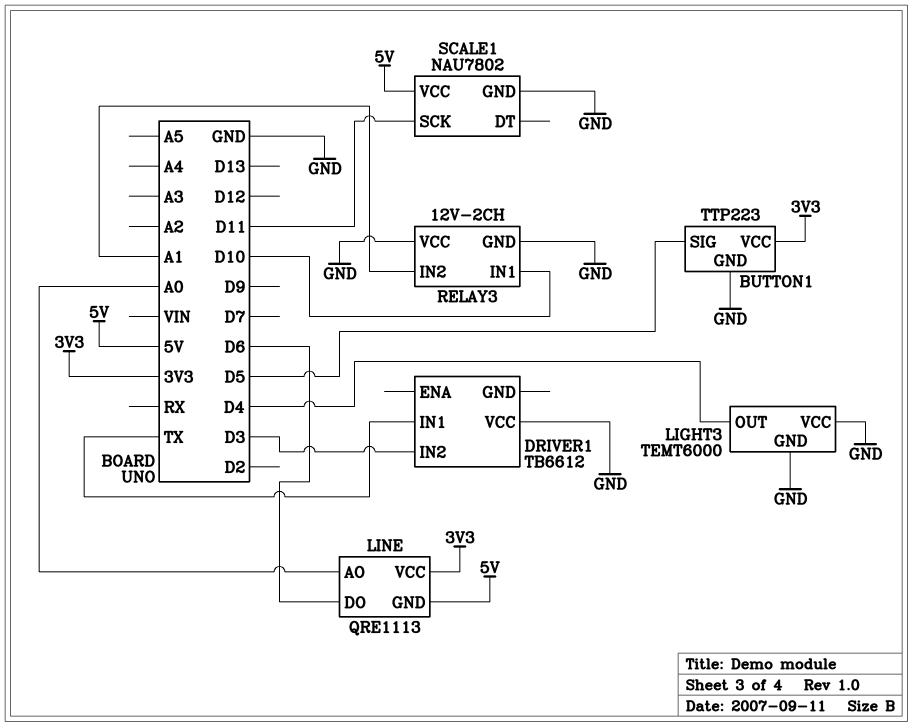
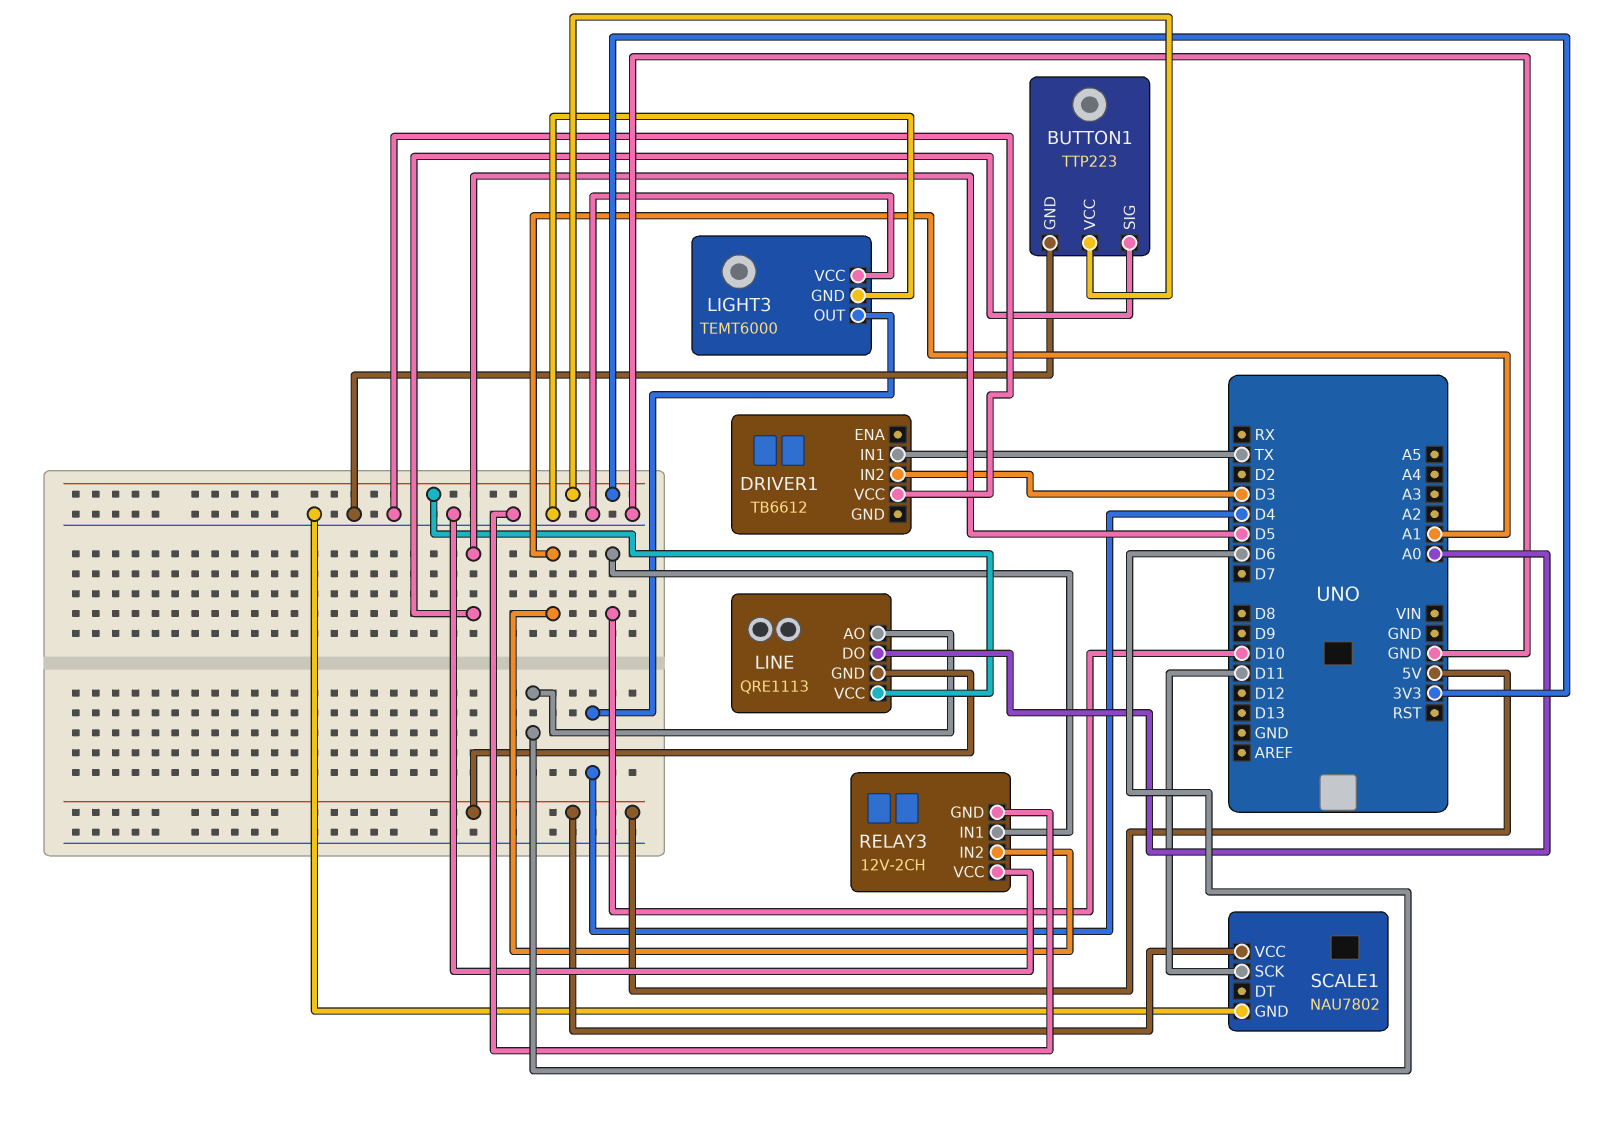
LINE pin AO: A0 -> D6
LINE pin DO: D6 -> A0

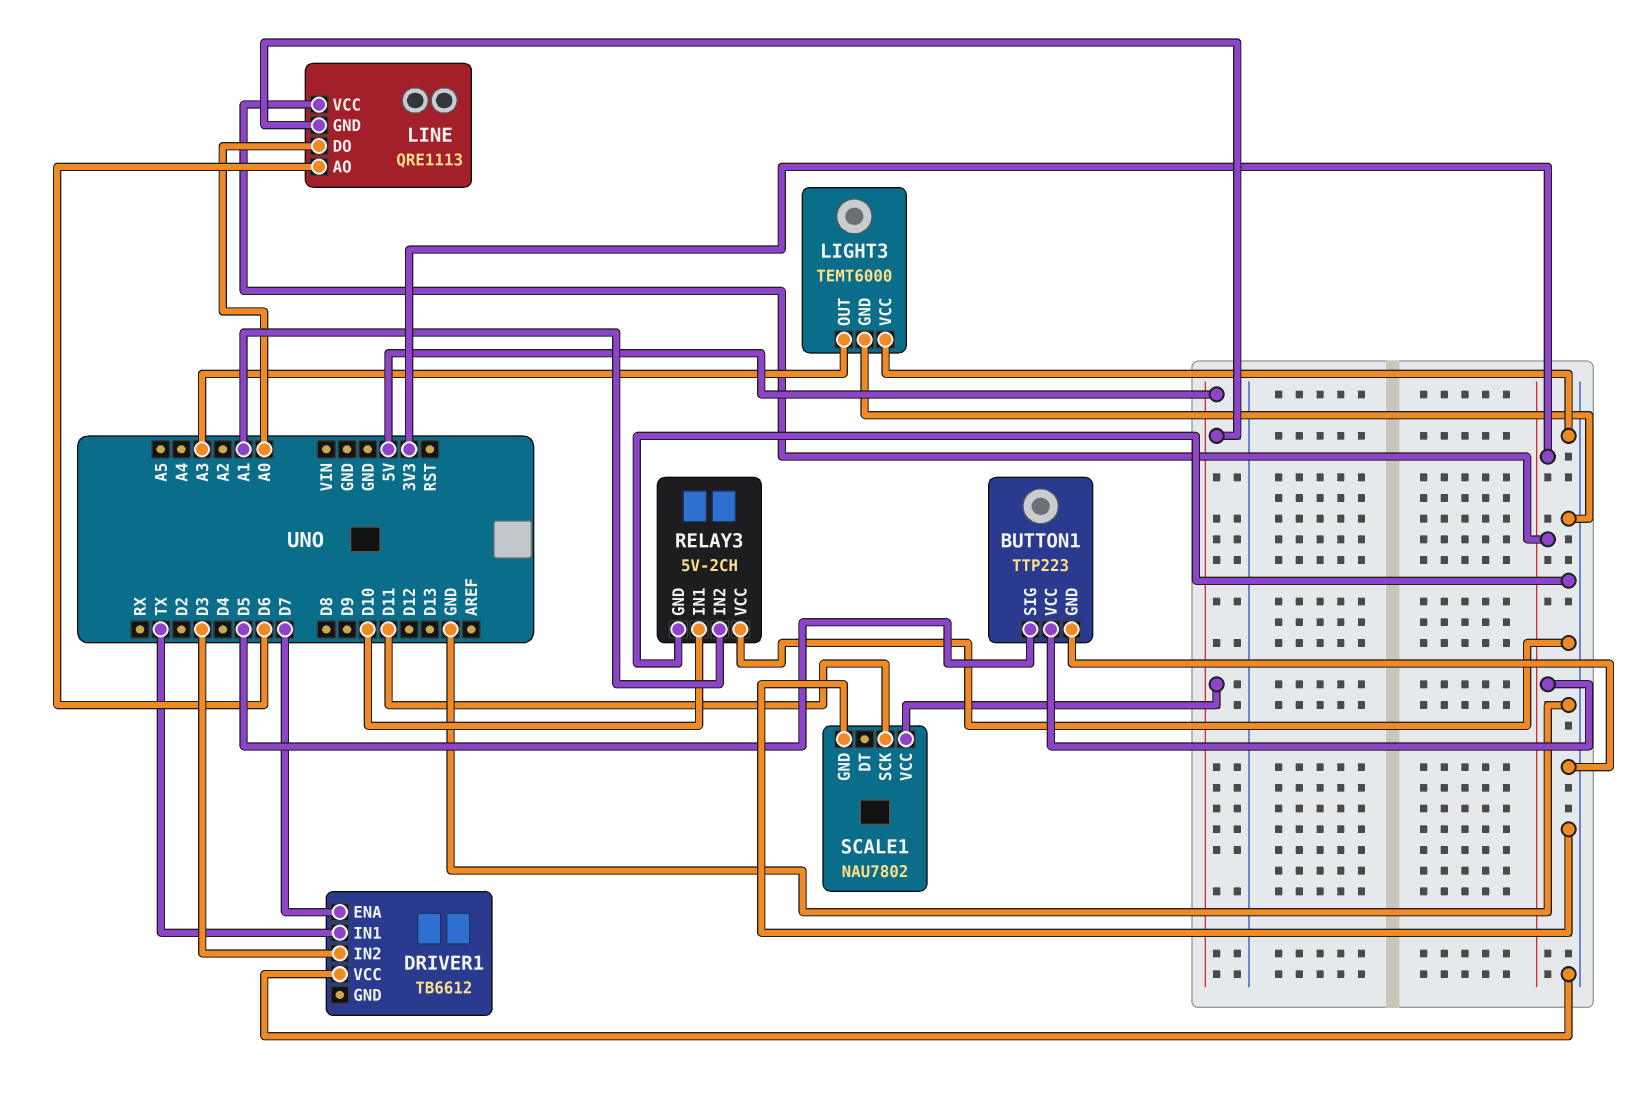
DRIVER1 pin ENA: none -> D7
LIGHT3 pin OUT: D4 -> A3
RELAY3: 12V-2CH -> 5V-2CH

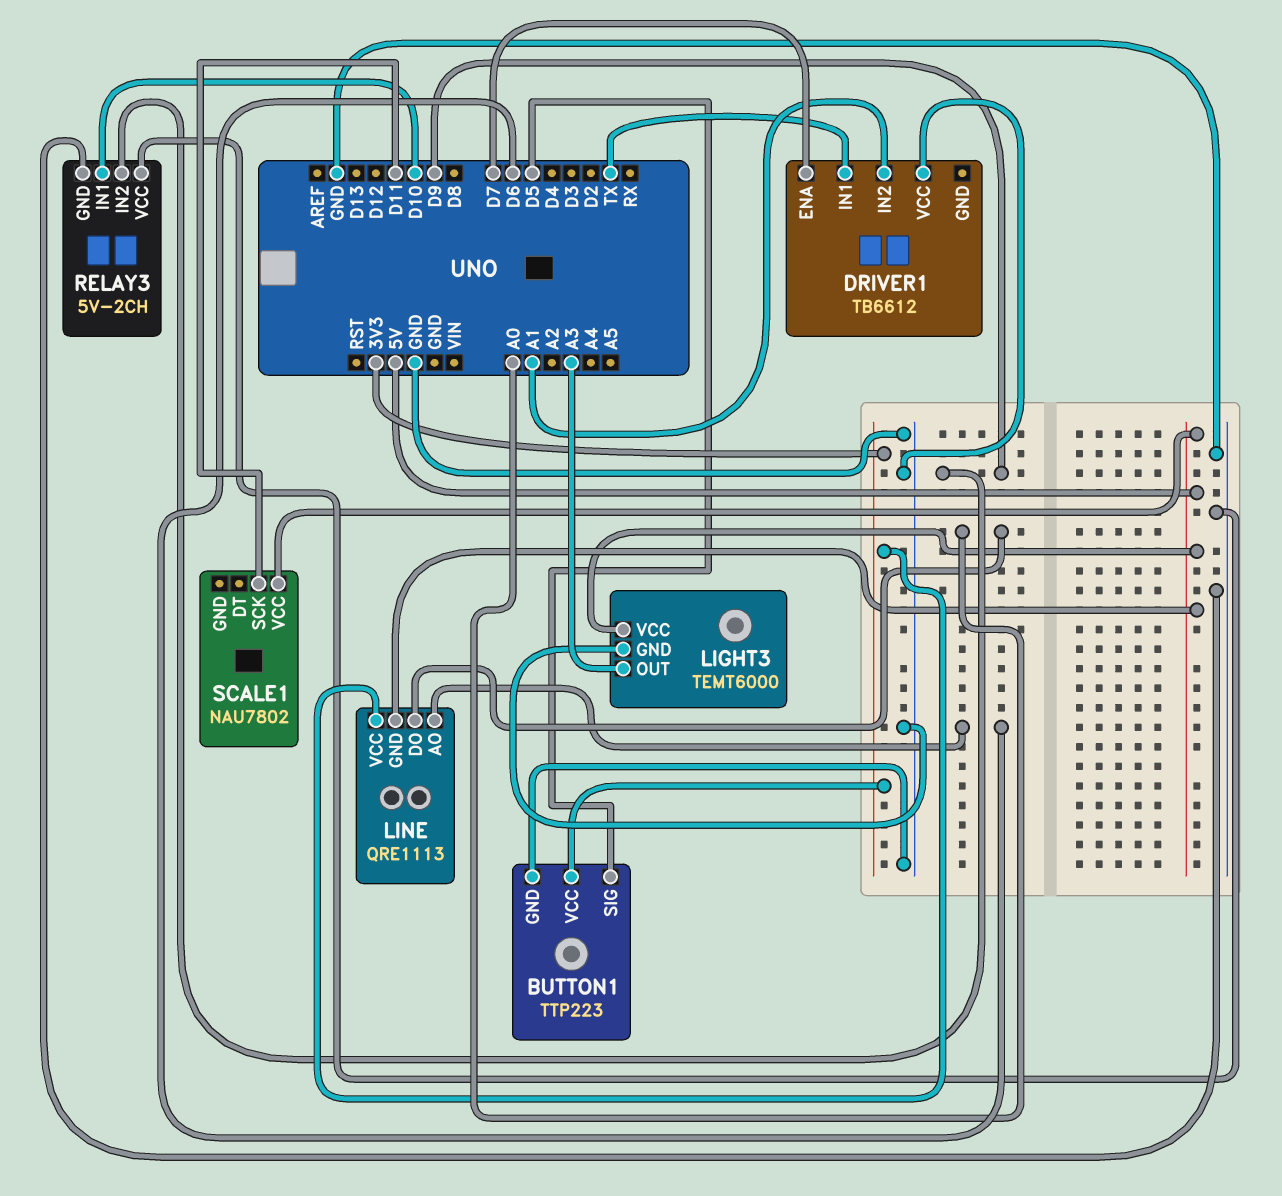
DRIVER1 pin IN2: D3 -> A1
LIGHT3 pin VCC: GND -> 5V
RELAY3 pin IN2: A1 -> D9
SCALE1 pin GND: GND -> none

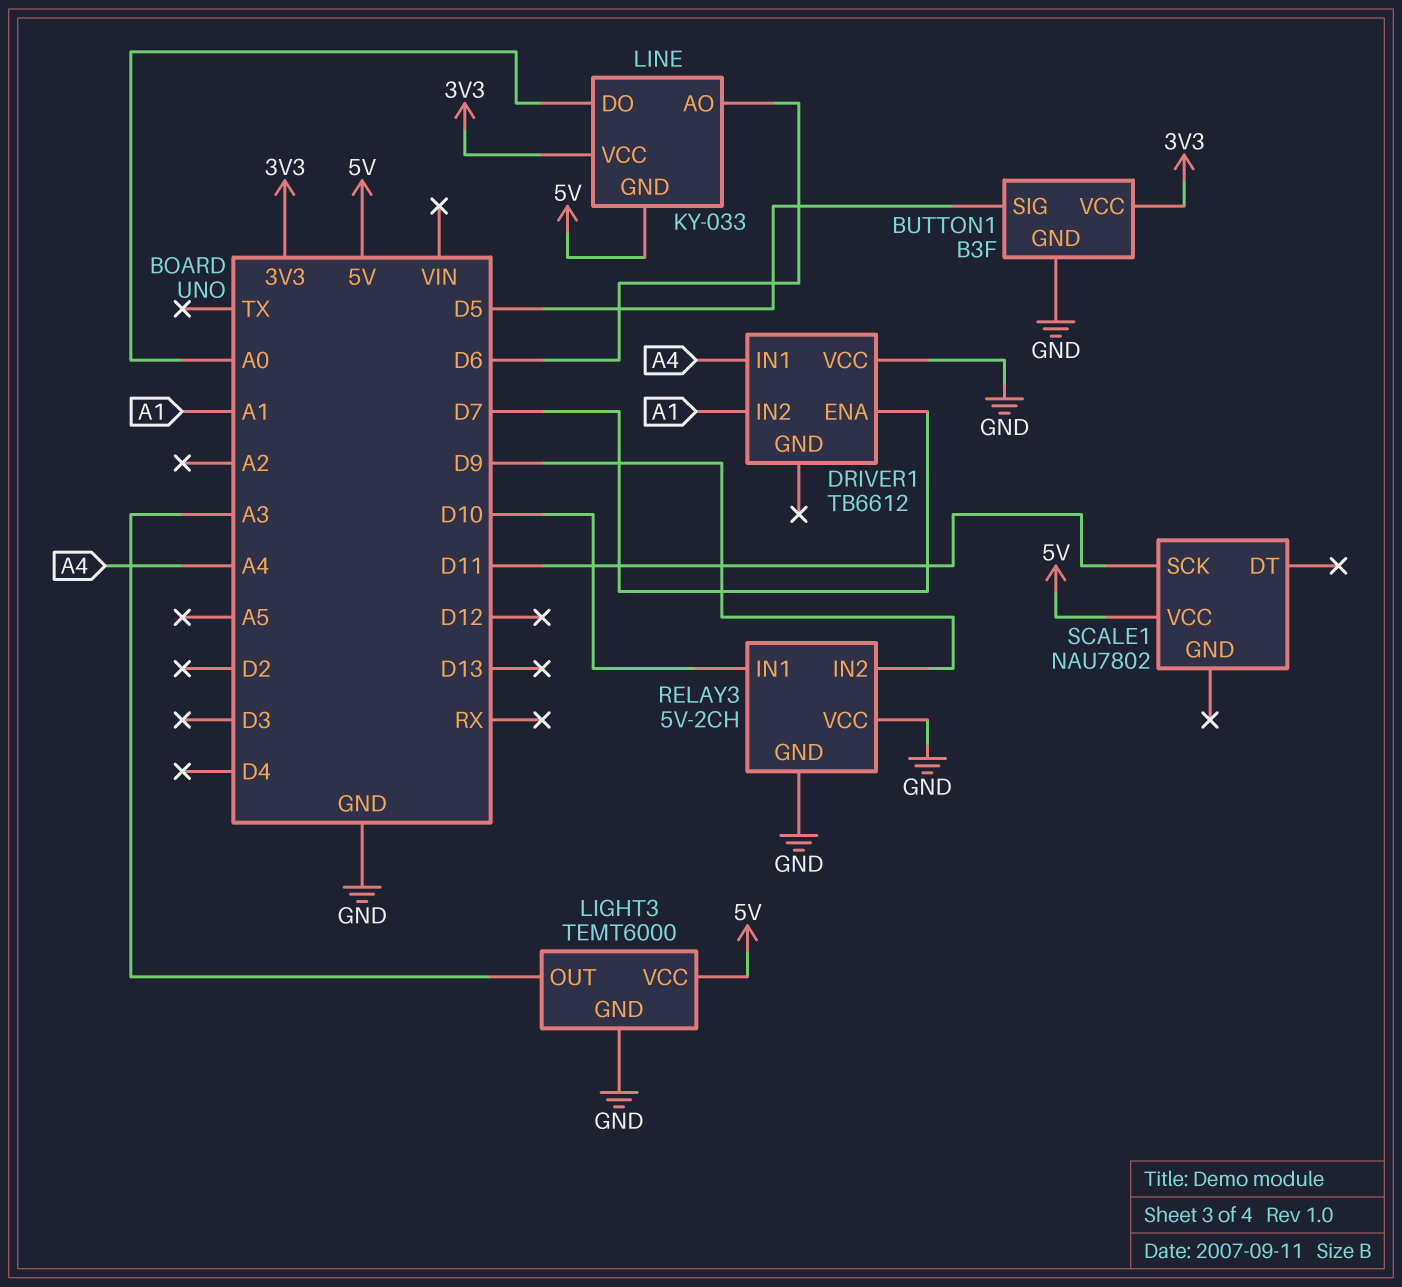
BUTTON1: TTP223 -> B3F
DRIVER1 pin IN1: TX -> A4
LINE: QRE1113 -> KY-033

